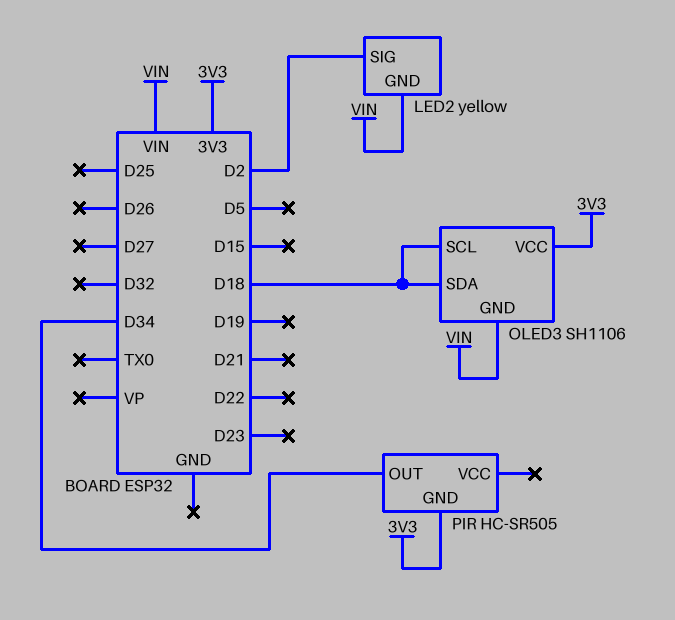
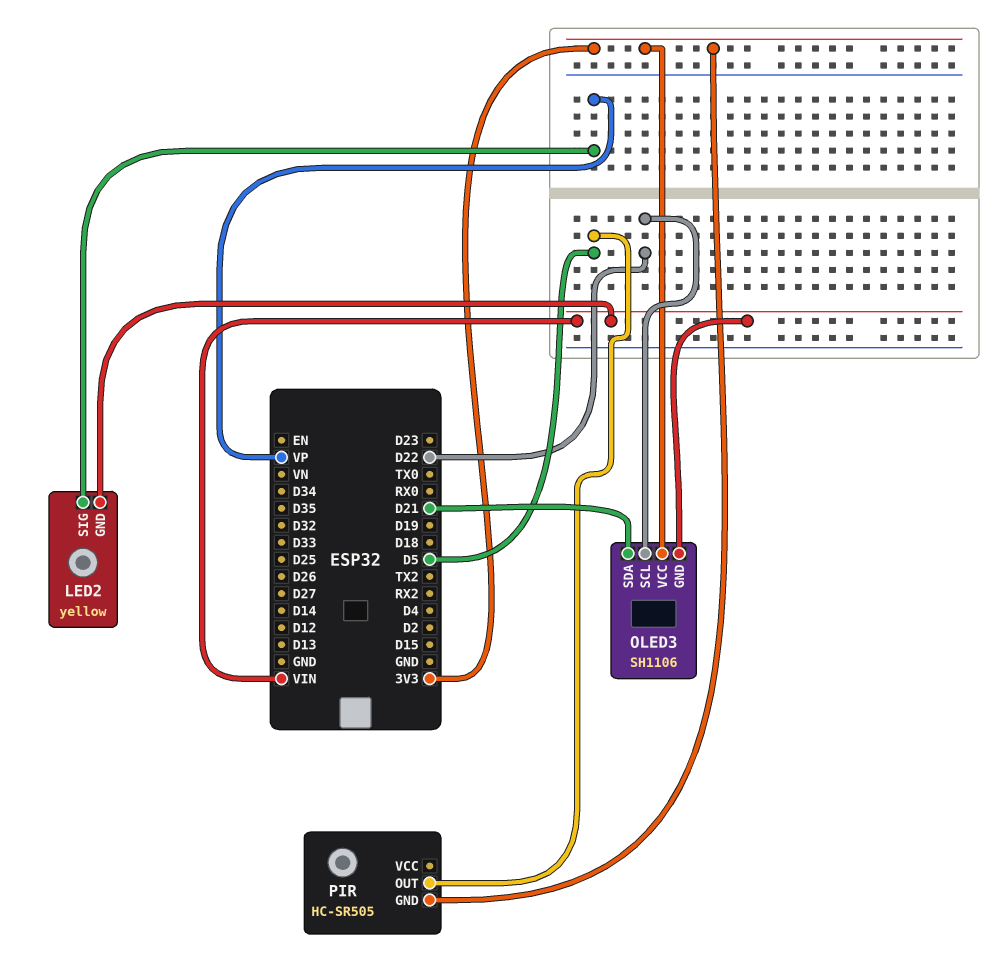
LED2 pin SIG: D2 -> VP
OLED3 pin SCL: D18 -> D22
OLED3 pin SDA: D18 -> D21
PIR pin OUT: D34 -> D5

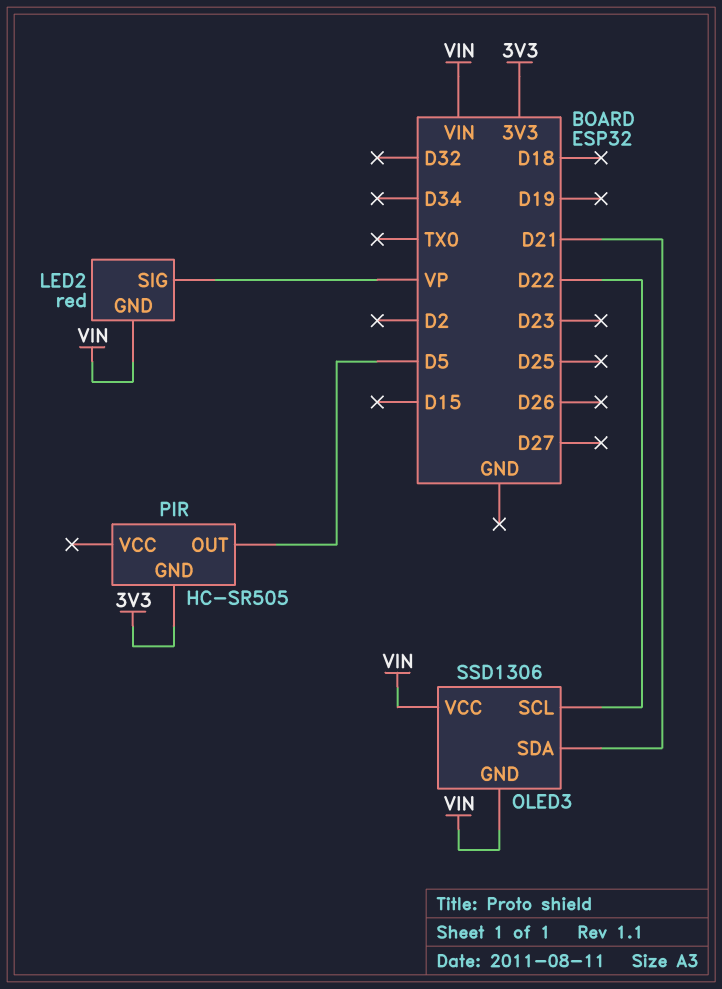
LED2: yellow -> red
OLED3: SH1106 -> SSD1306
OLED3 pin VCC: 3V3 -> VIN

